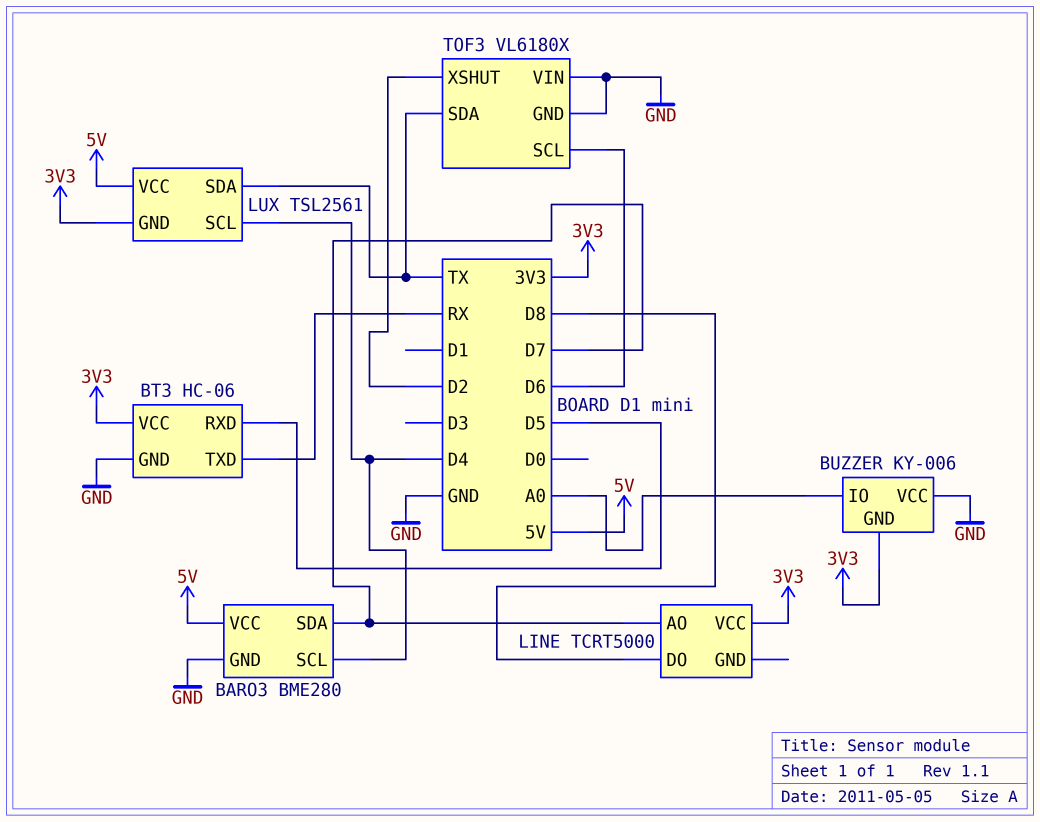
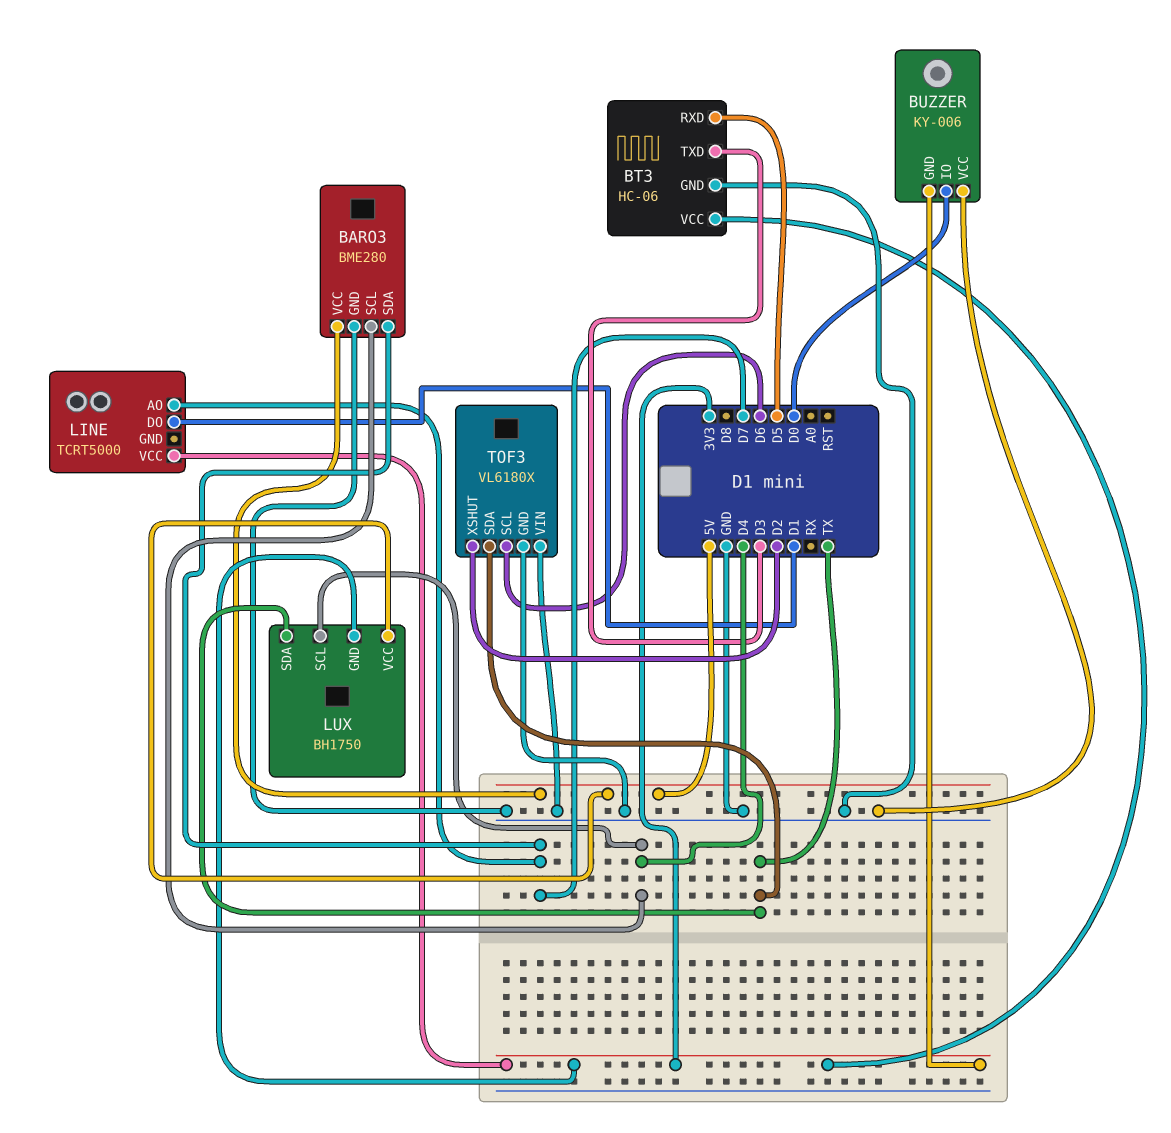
BT3 pin TXD: RX -> D3
BUZZER pin IO: A0 -> D0
LINE pin DO: D8 -> D1
LUX: TSL2561 -> BH1750

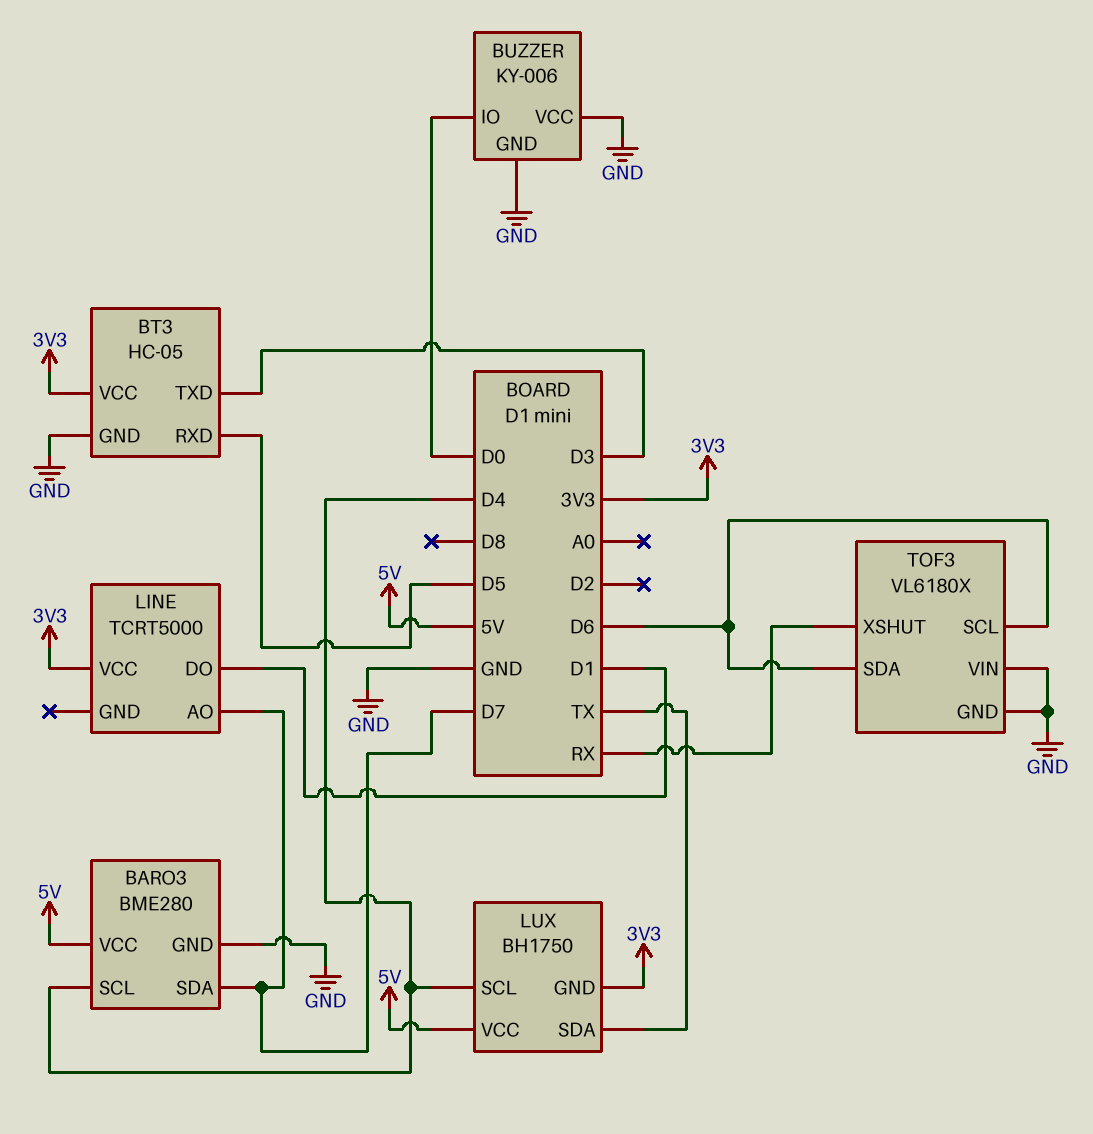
BT3: HC-06 -> HC-05
BUZZER pin GND: 3V3 -> GND
TOF3 pin SDA: TX -> D6
TOF3 pin XSHUT: D2 -> RX

